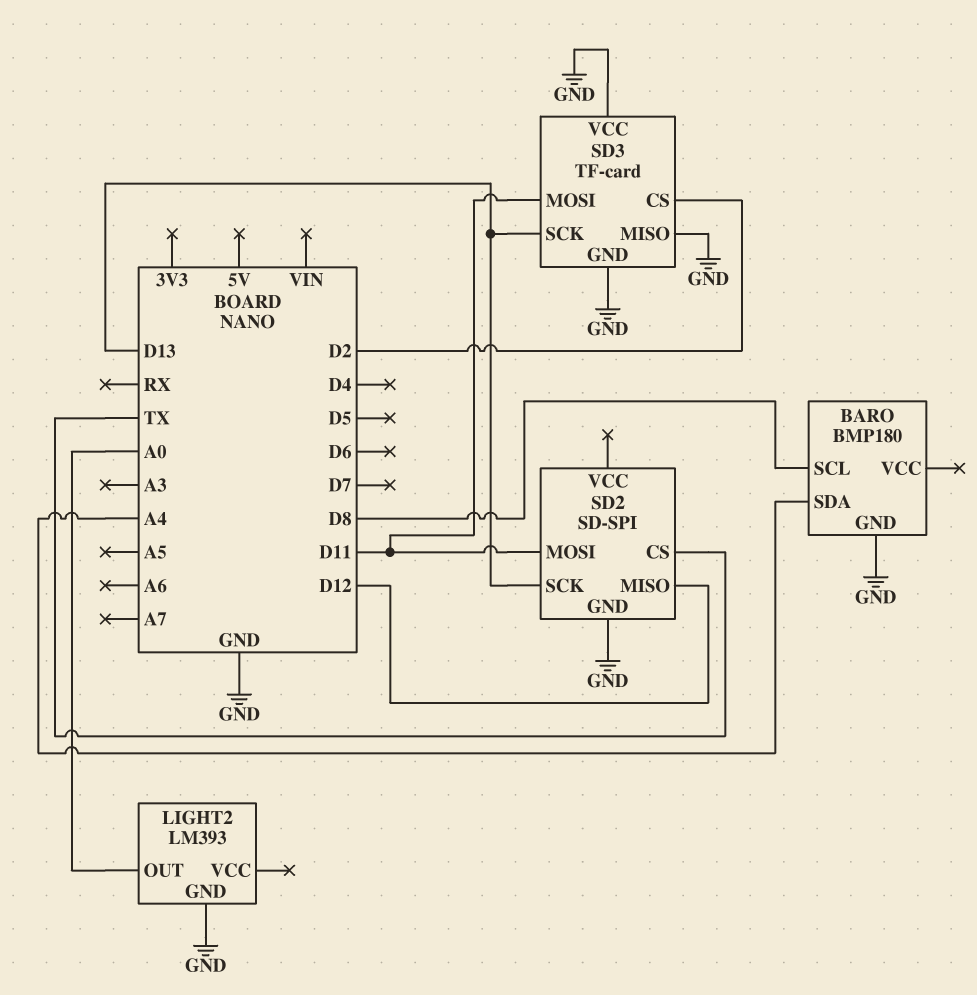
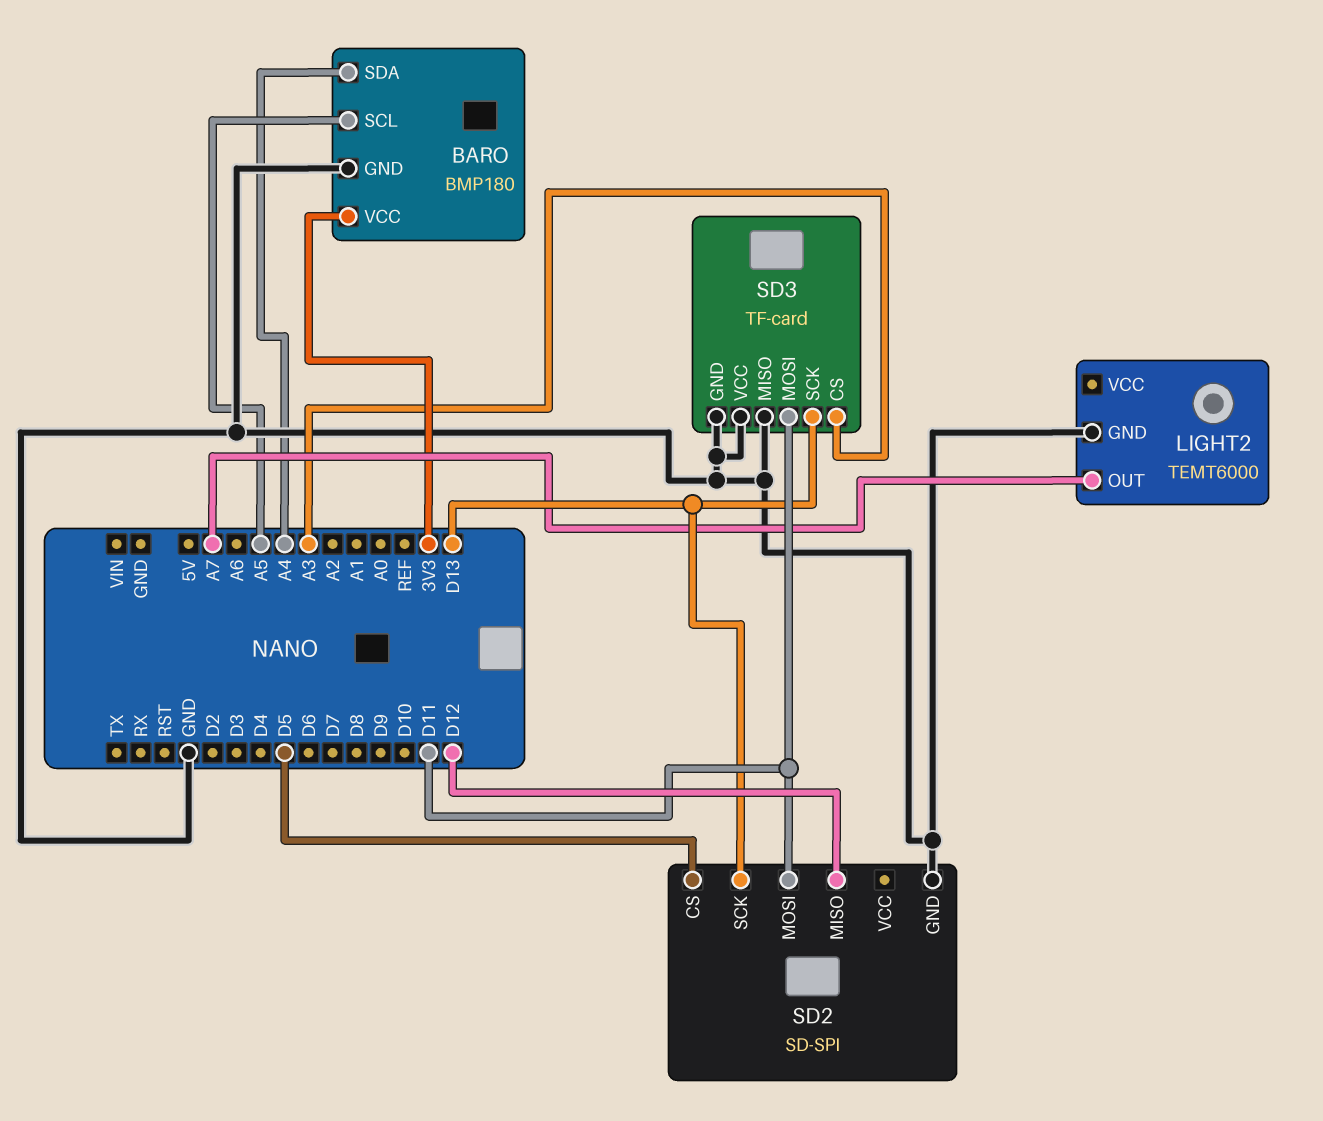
BARO pin SCL: D8 -> A5
BARO pin VCC: none -> 3V3
LIGHT2: LM393 -> TEMT6000
LIGHT2 pin OUT: A0 -> A7
SD2 pin CS: TX -> D5
SD3 pin CS: D2 -> A3

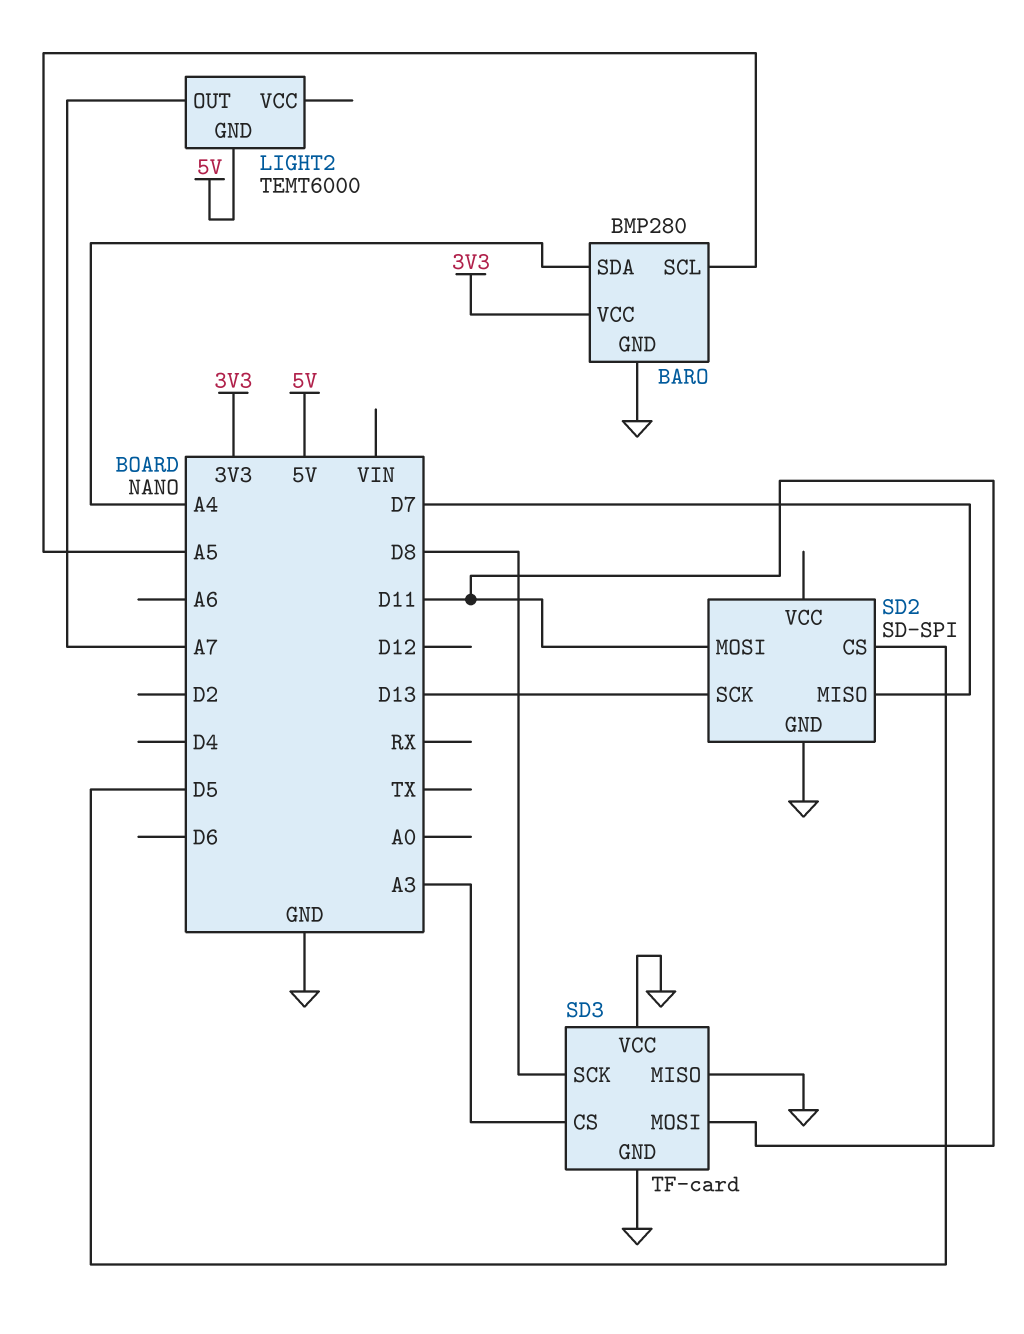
BARO: BMP180 -> BMP280
LIGHT2 pin GND: GND -> 5V
SD2 pin MISO: D12 -> D7
SD3 pin SCK: D13 -> D8

